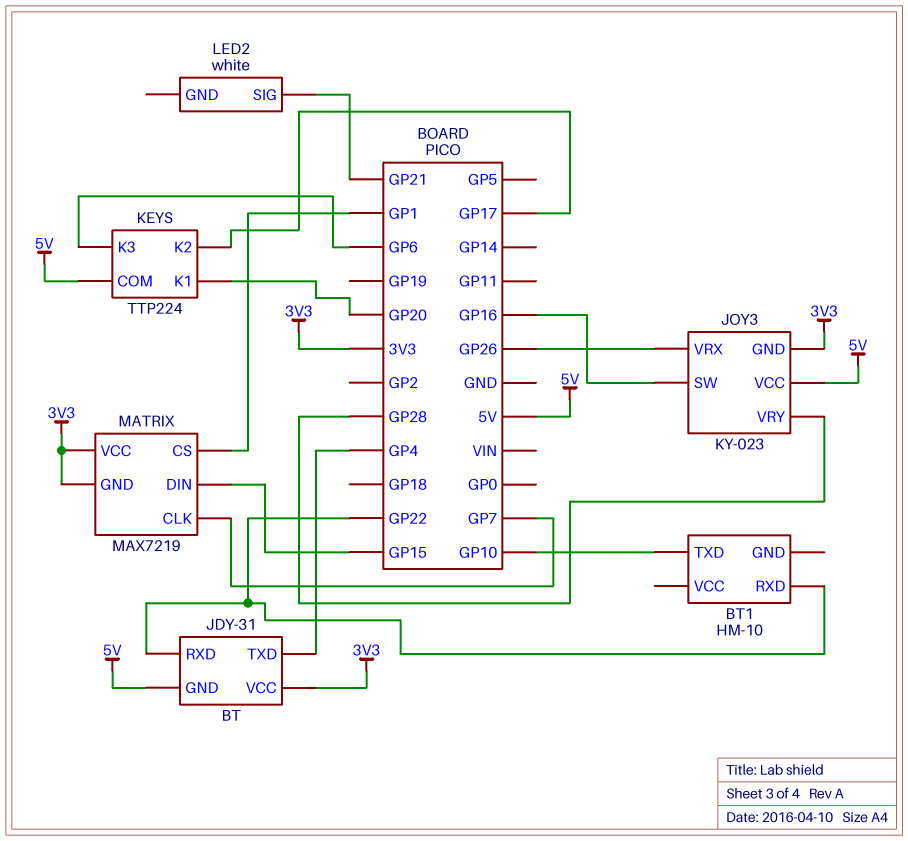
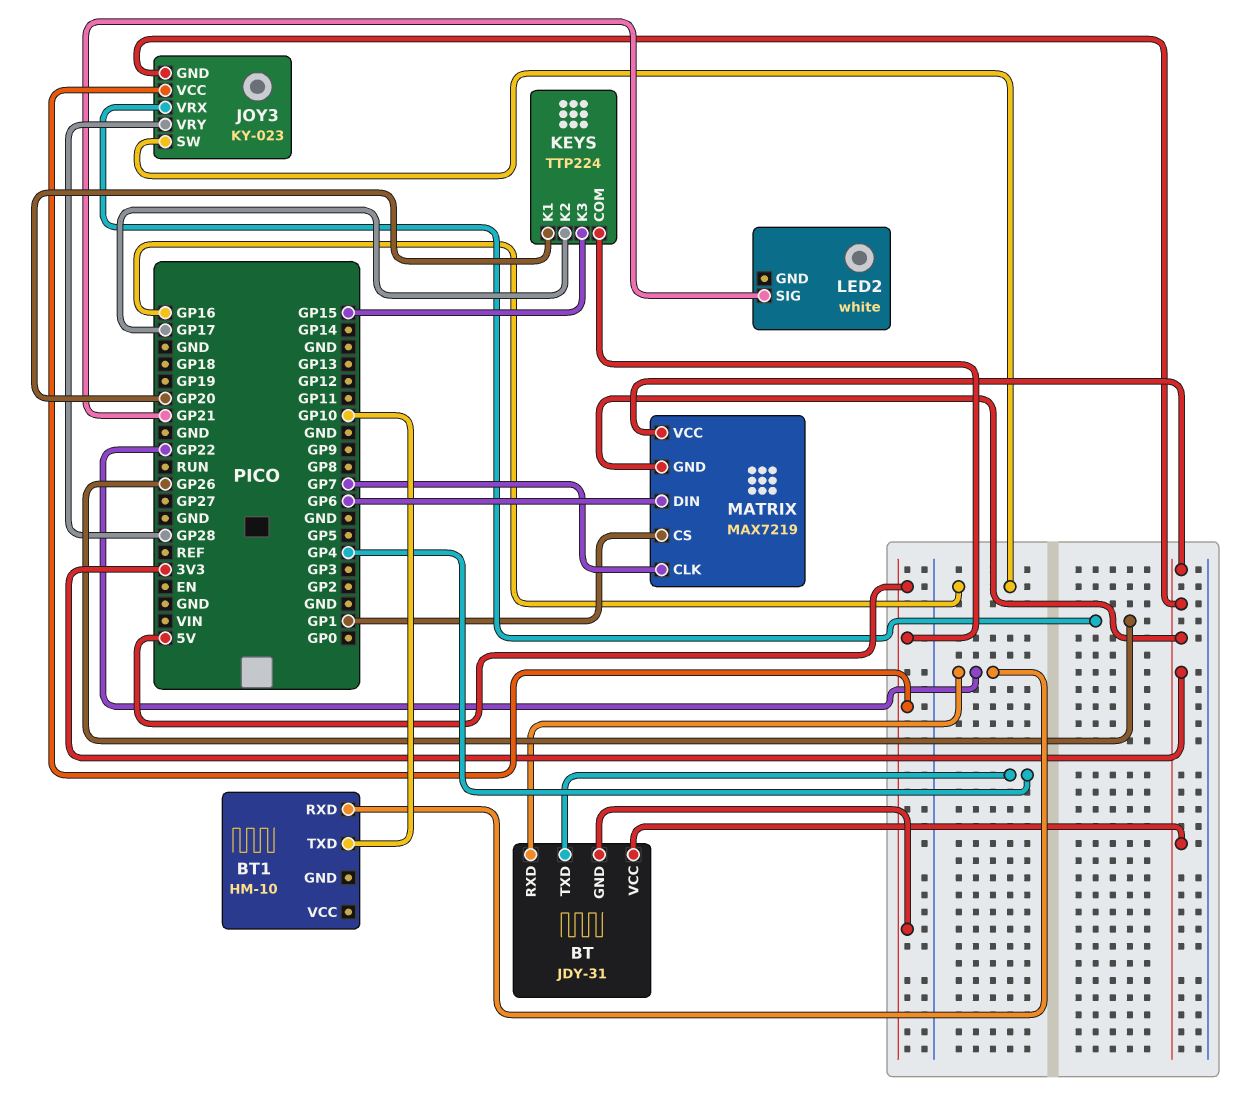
KEYS pin K3: GP6 -> GP15
MATRIX pin DIN: GP15 -> GP6

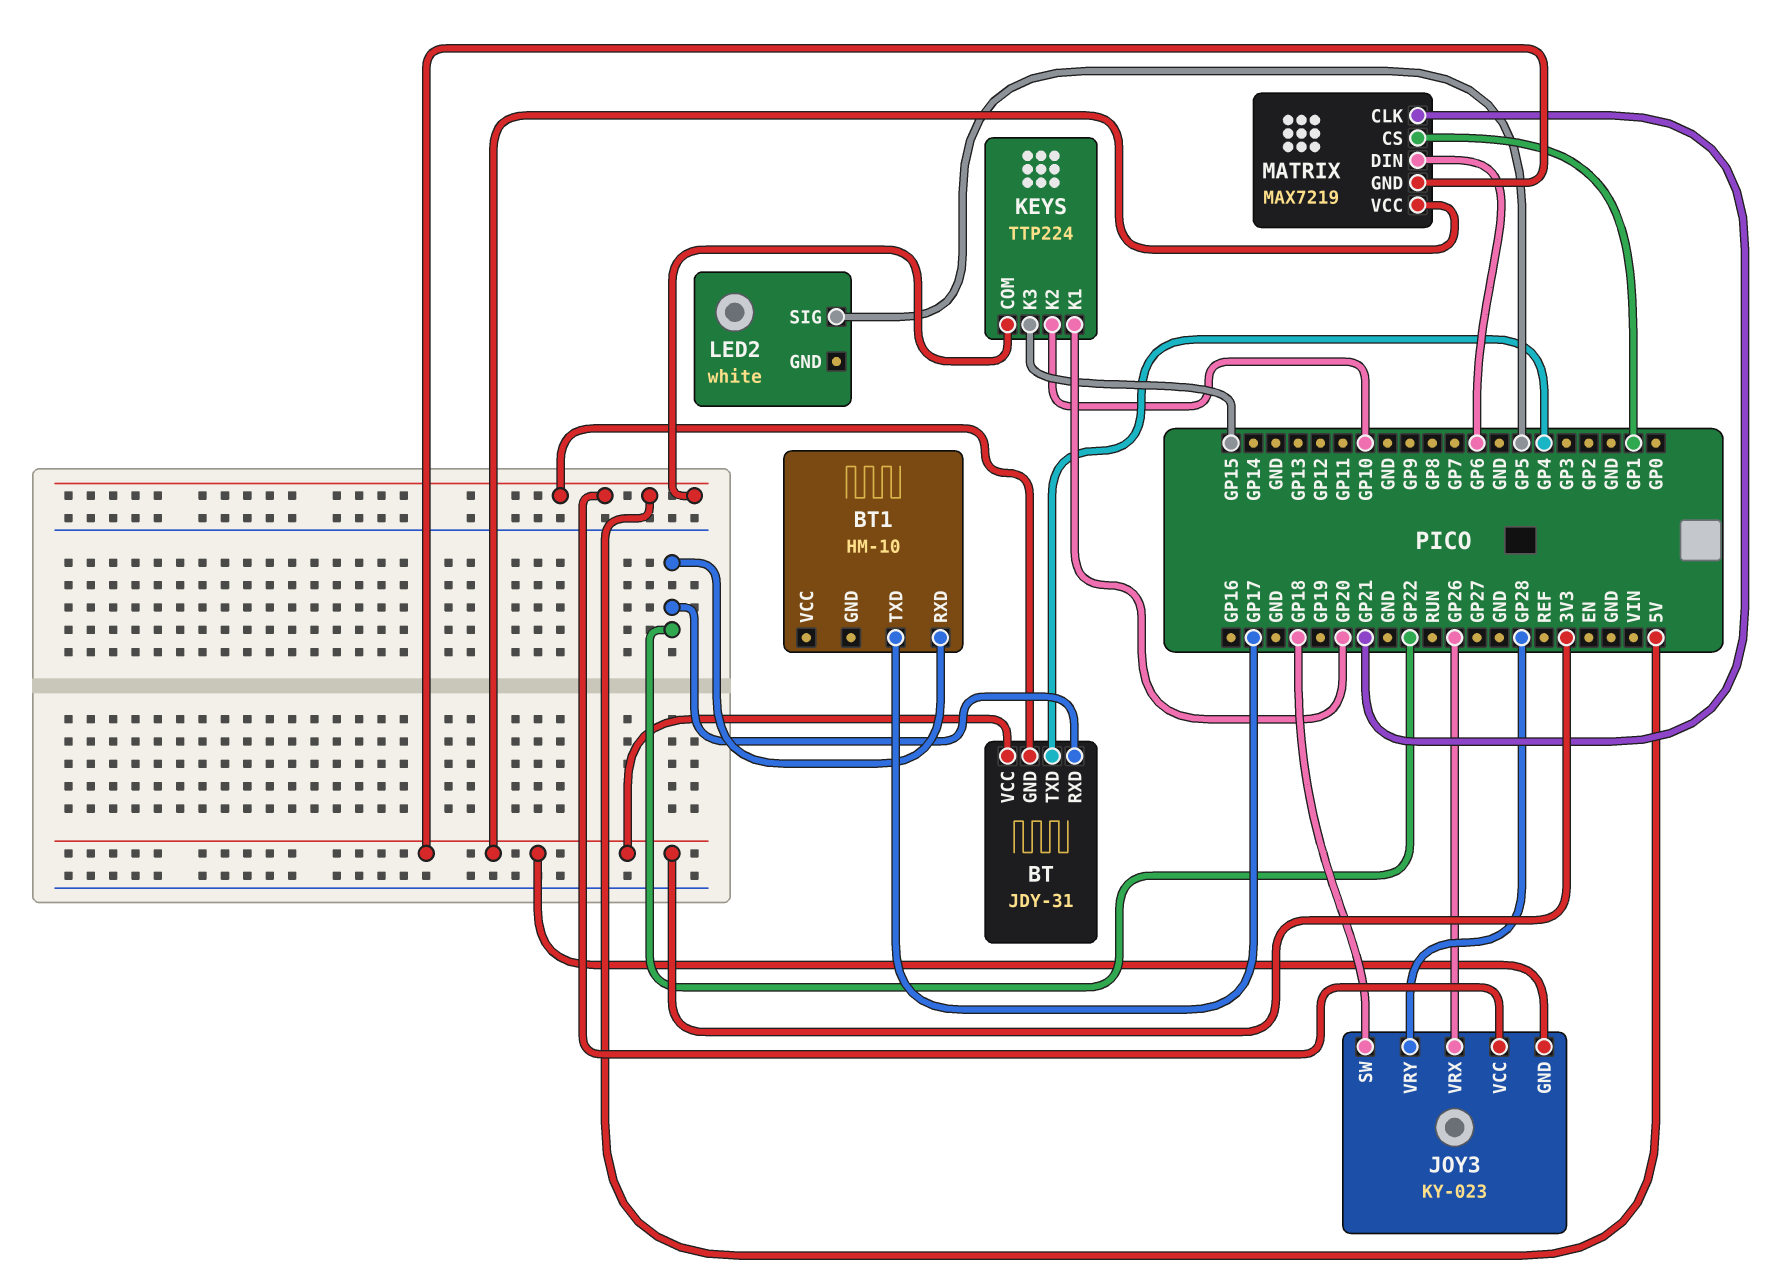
BT1 pin TXD: GP10 -> GP17
JOY3 pin SW: GP16 -> GP18
KEYS pin K2: GP17 -> GP10
LED2 pin SIG: GP21 -> GP5
MATRIX pin CLK: GP7 -> GP21

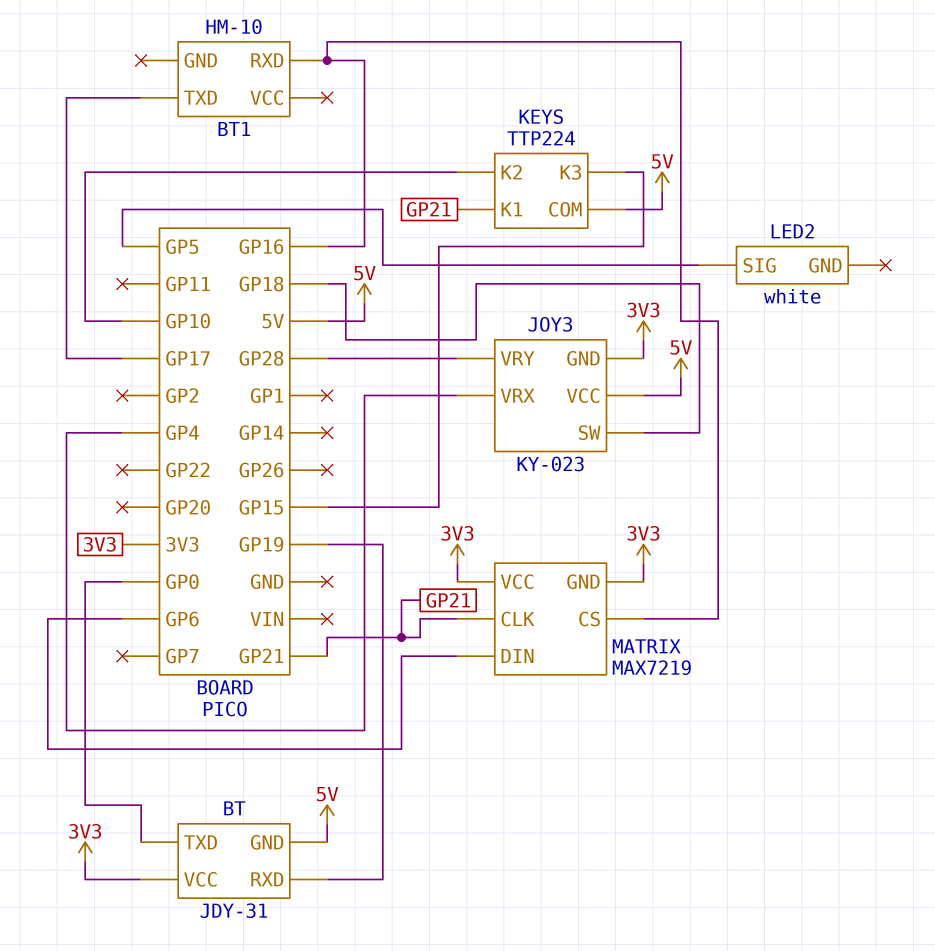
BT pin RXD: GP22 -> GP19
BT pin TXD: GP4 -> GP0
BT1 pin RXD: GP22 -> GP16
JOY3 pin VRX: GP26 -> GP4
KEYS pin K1: GP20 -> GP21
MATRIX pin CS: GP1 -> GP16

